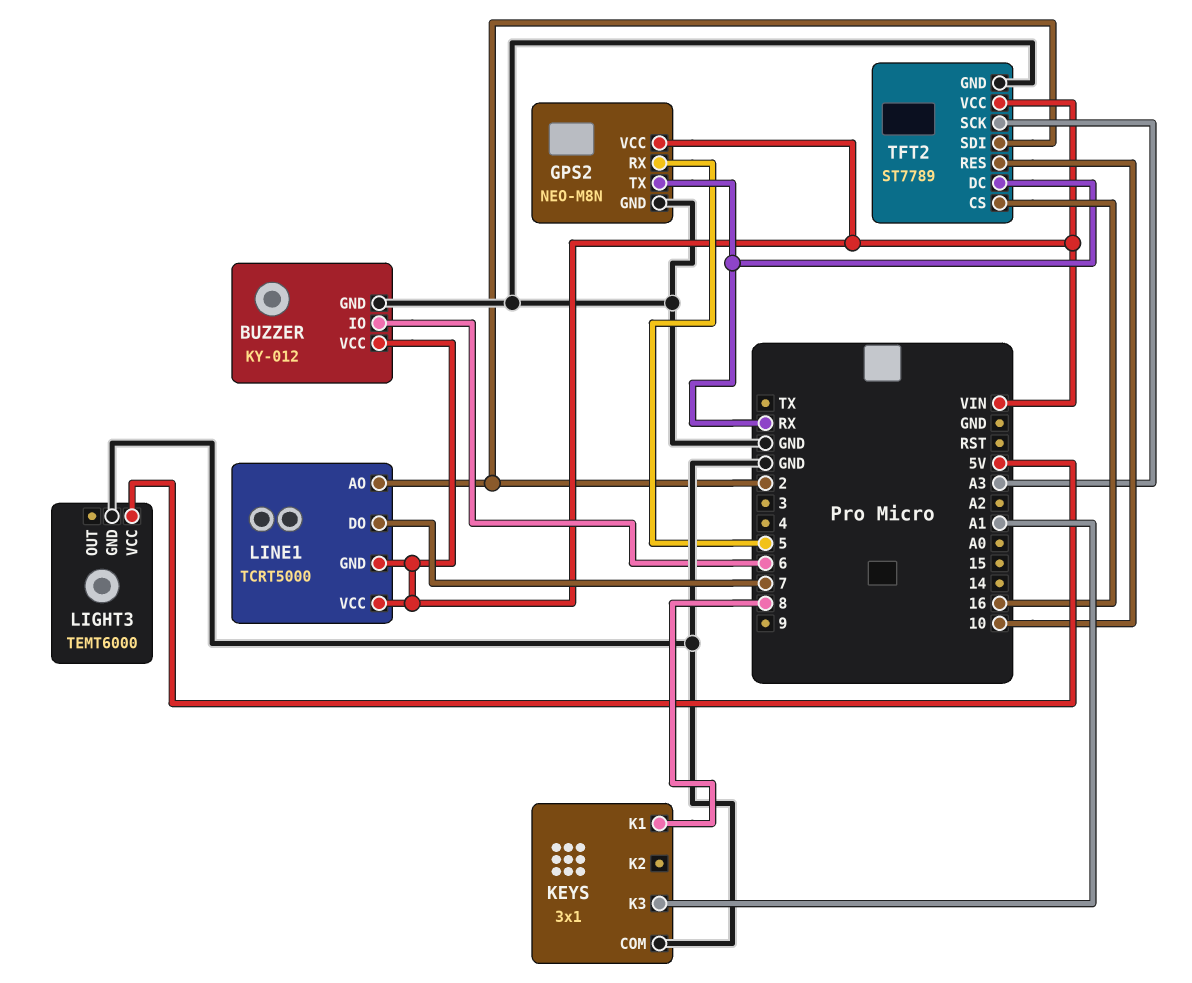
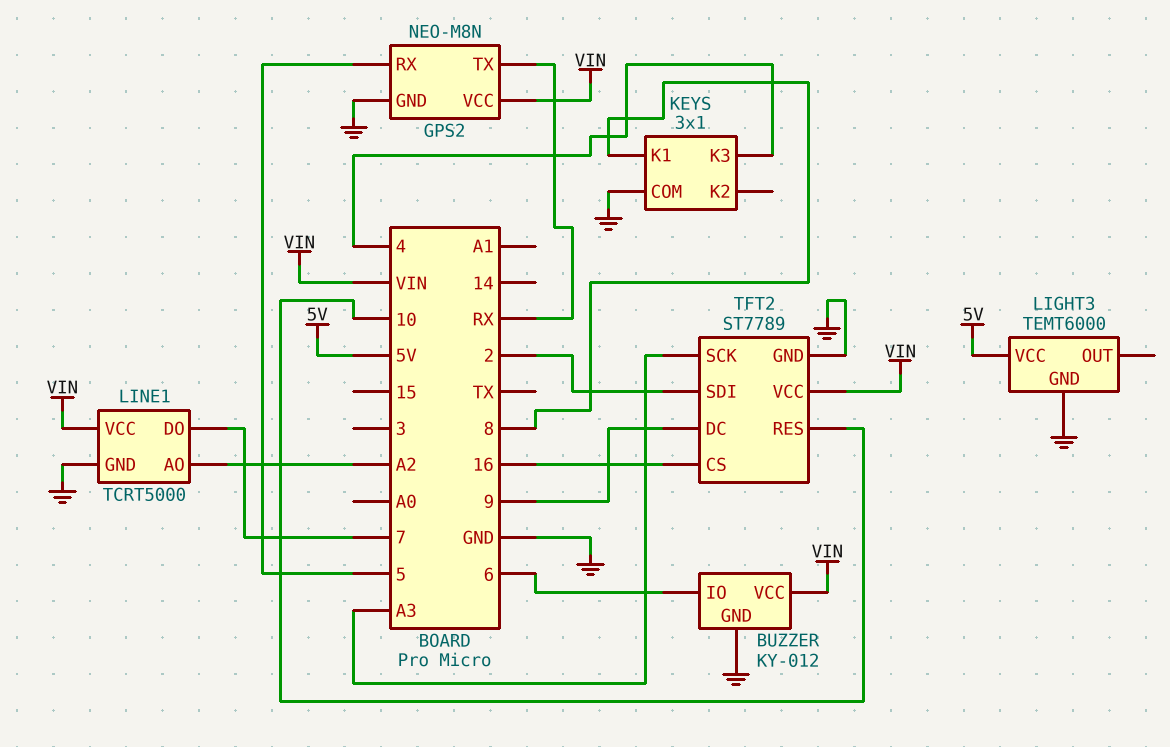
KEYS pin K3: A1 -> 4
LINE1 pin AO: 2 -> A2
LINE1 pin GND: VIN -> GND
TFT2 pin DC: RX -> 9

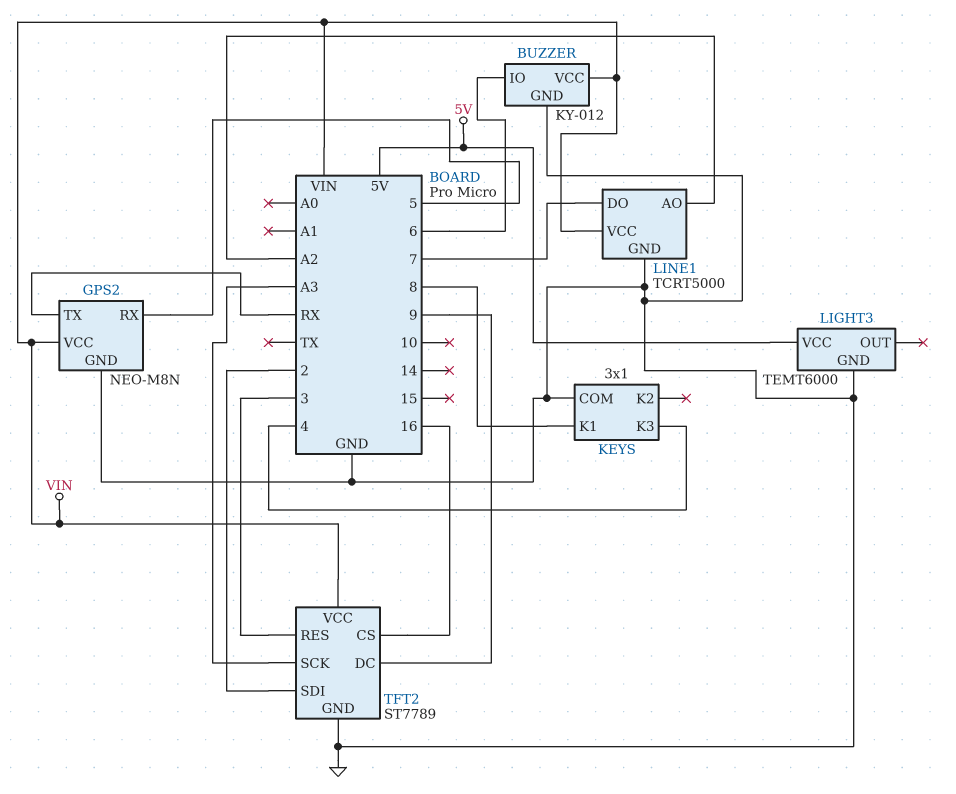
TFT2 pin RES: 10 -> 3

